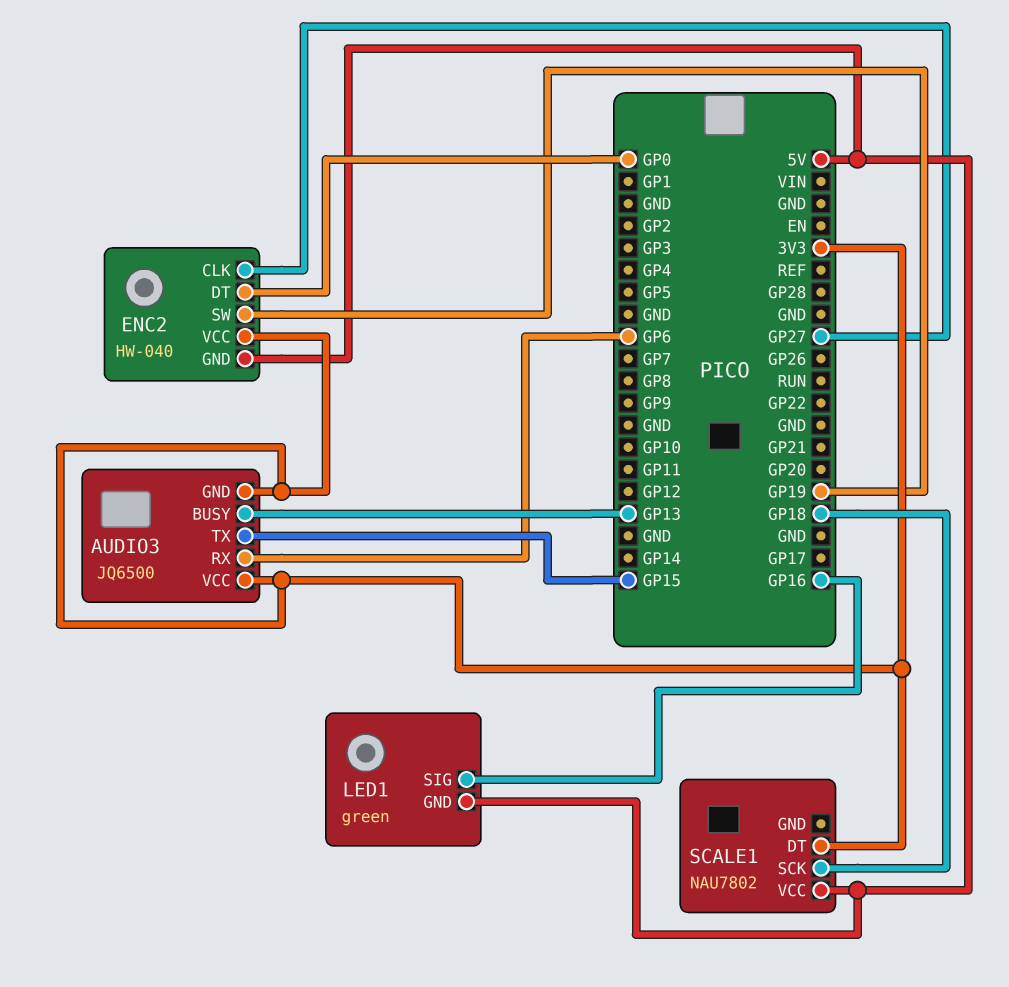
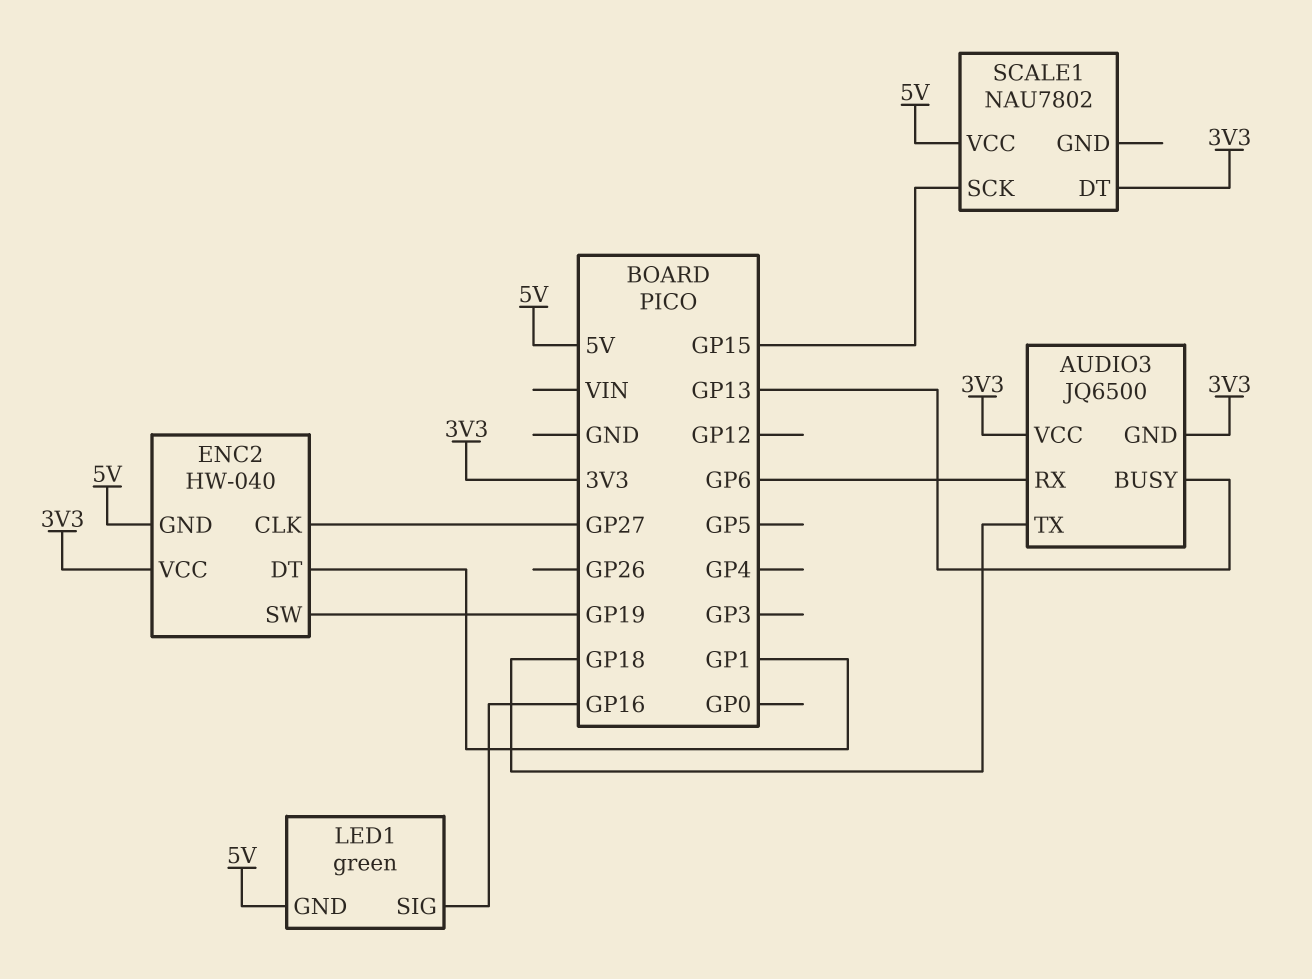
AUDIO3 pin TX: GP15 -> GP18
ENC2 pin DT: GP0 -> GP1
SCALE1 pin SCK: GP18 -> GP15

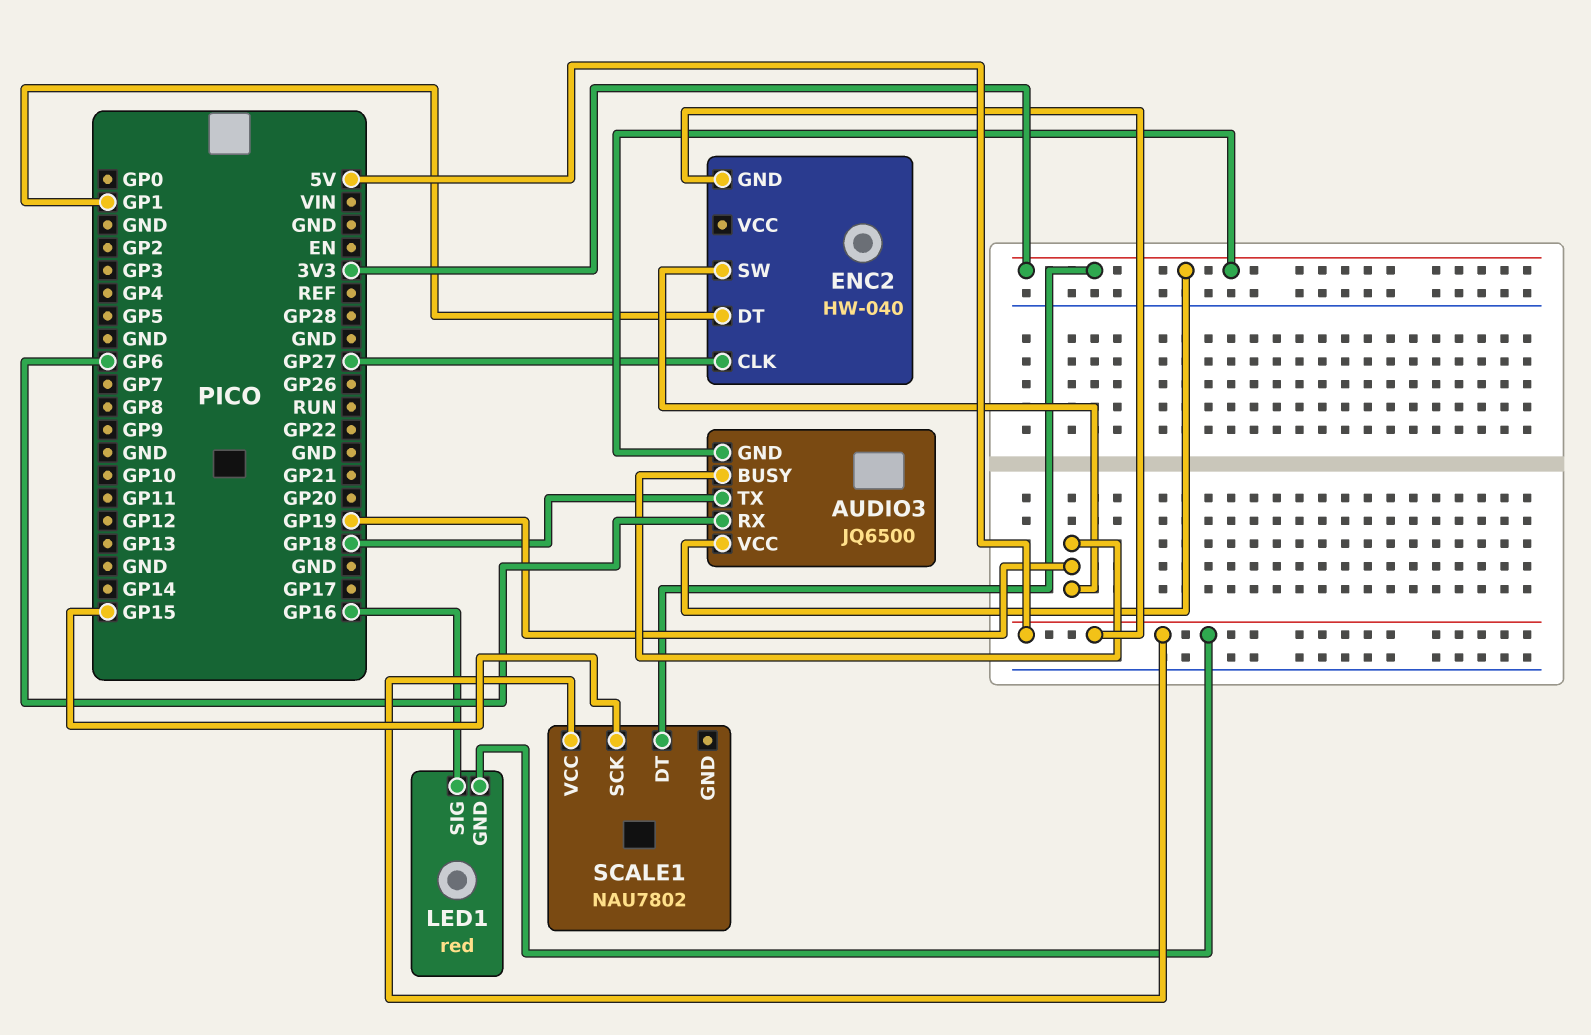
AUDIO3 pin BUSY: GP13 -> GP19
ENC2 pin VCC: 3V3 -> none
LED1: green -> red

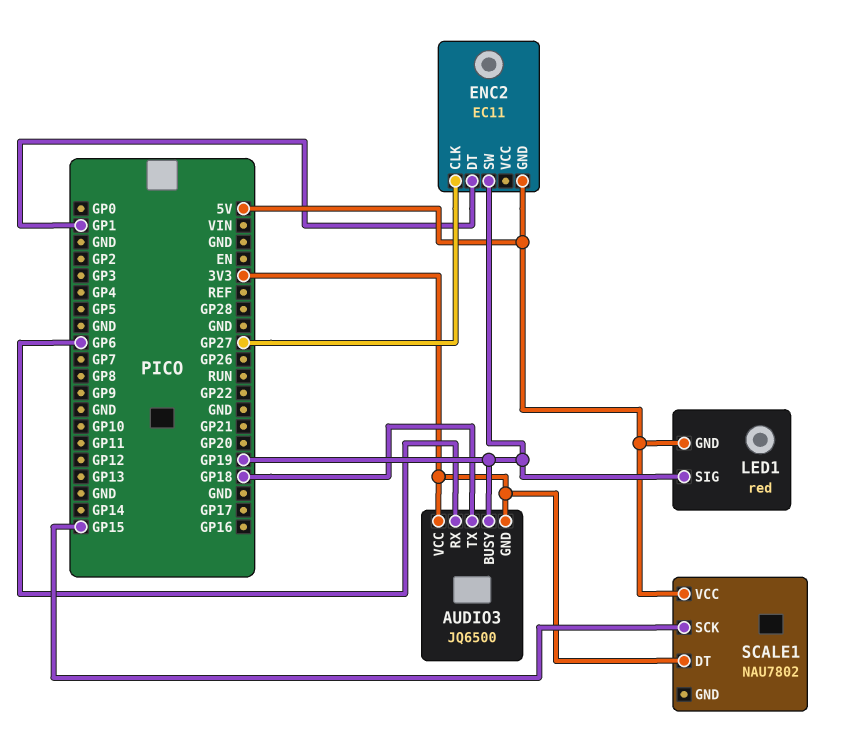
ENC2: HW-040 -> EC11
LED1 pin SIG: GP16 -> GP19

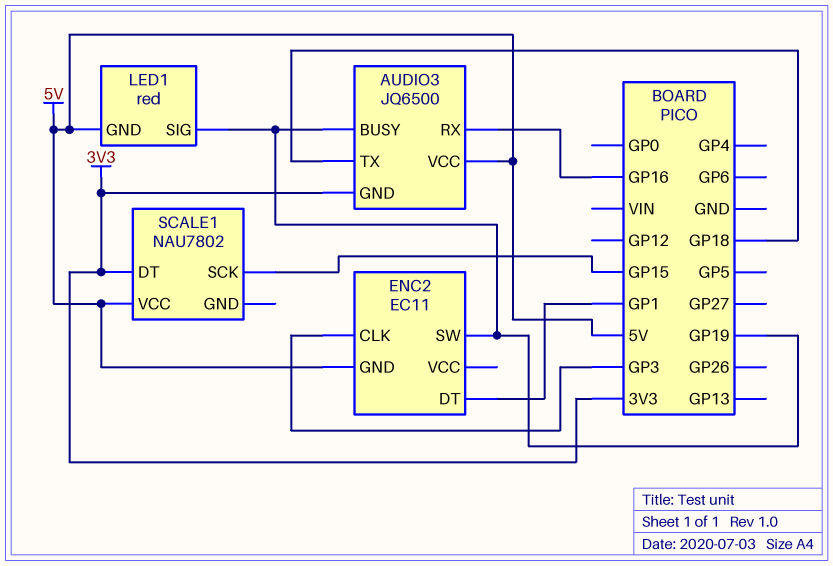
AUDIO3 pin RX: GP6 -> GP16
AUDIO3 pin VCC: 3V3 -> 5V
ENC2 pin CLK: GP27 -> GP3

